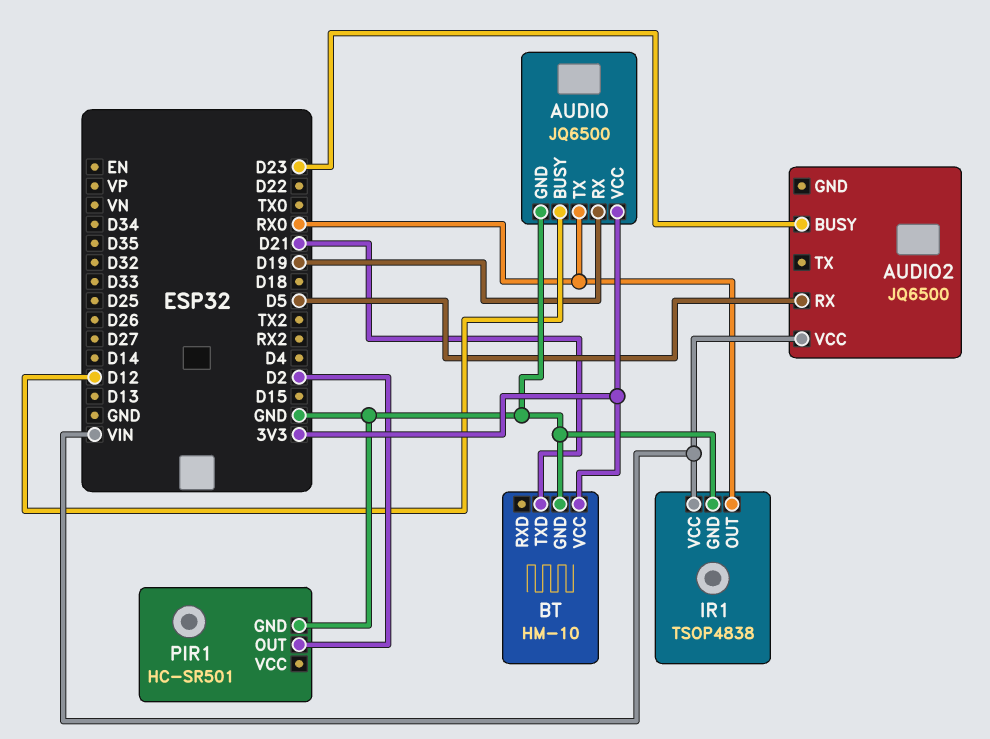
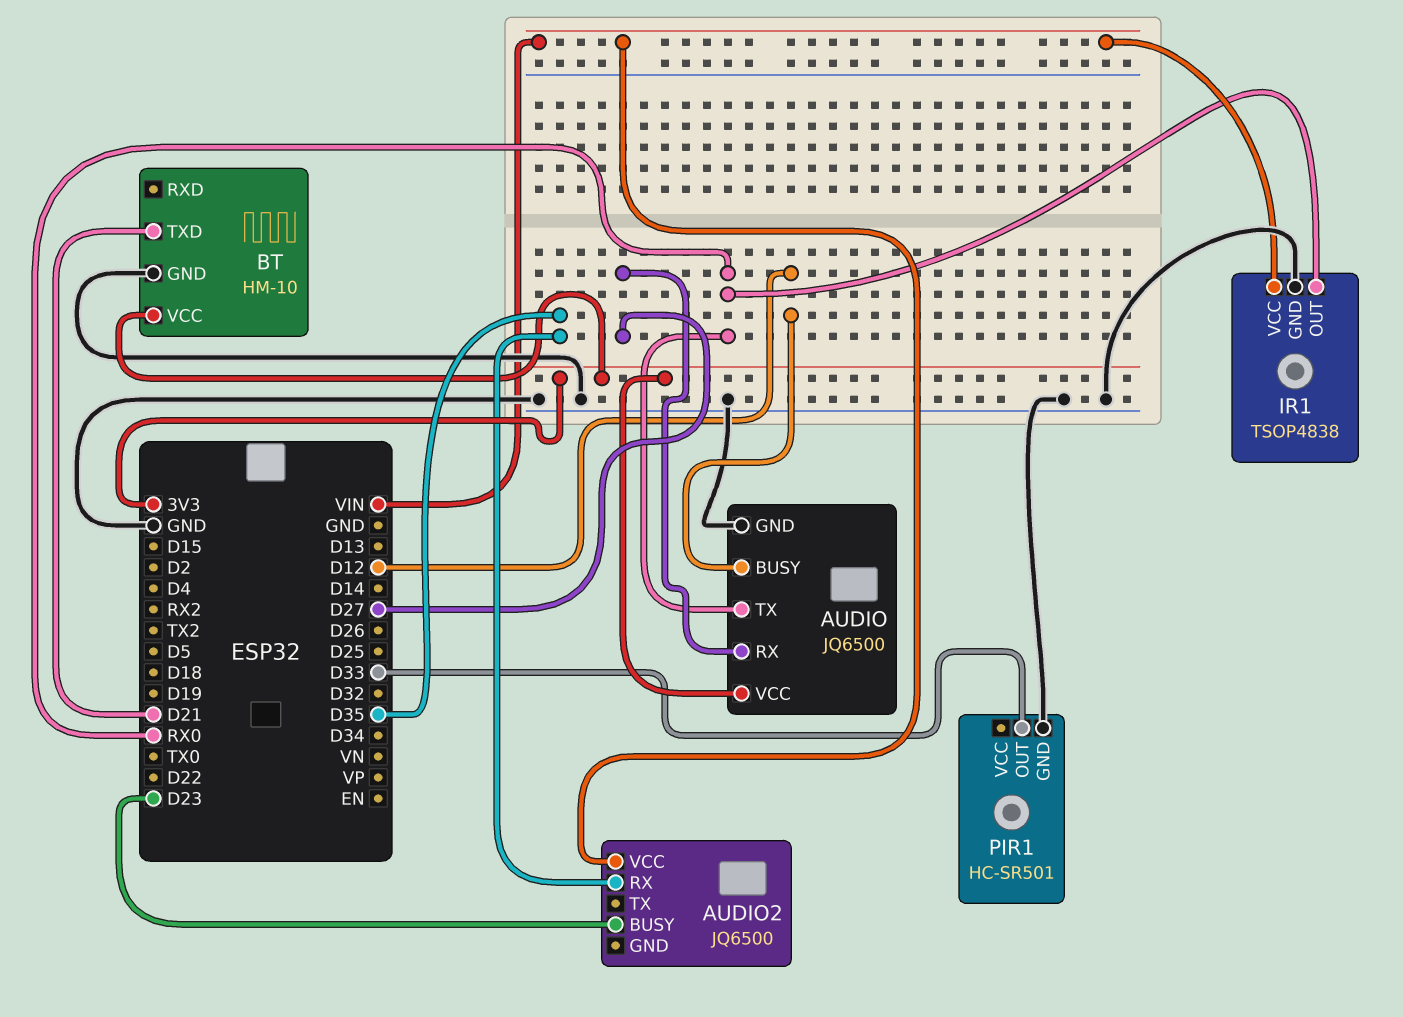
AUDIO pin RX: D19 -> D27
AUDIO2 pin RX: D5 -> D35
PIR1 pin OUT: D2 -> D33

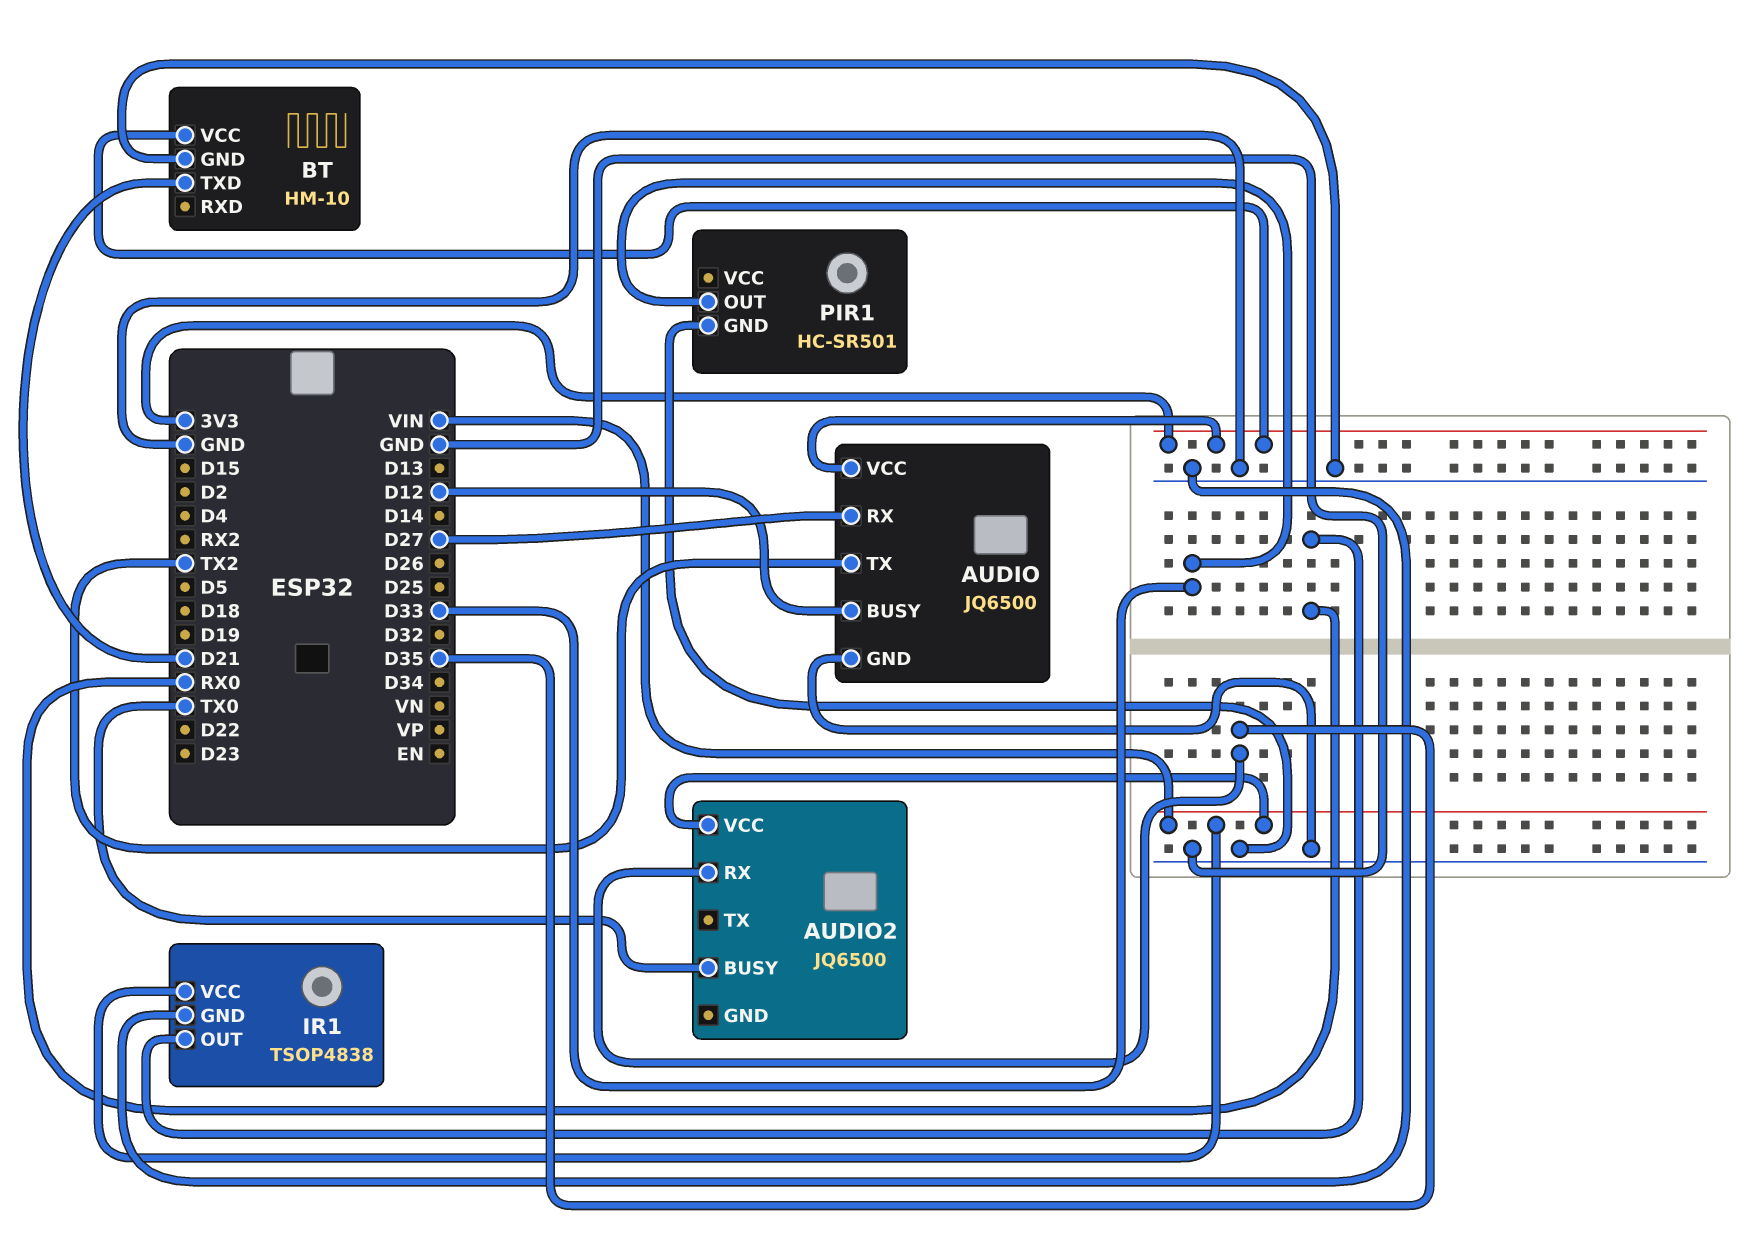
AUDIO pin TX: RX0 -> TX2
AUDIO2 pin BUSY: D23 -> TX0

